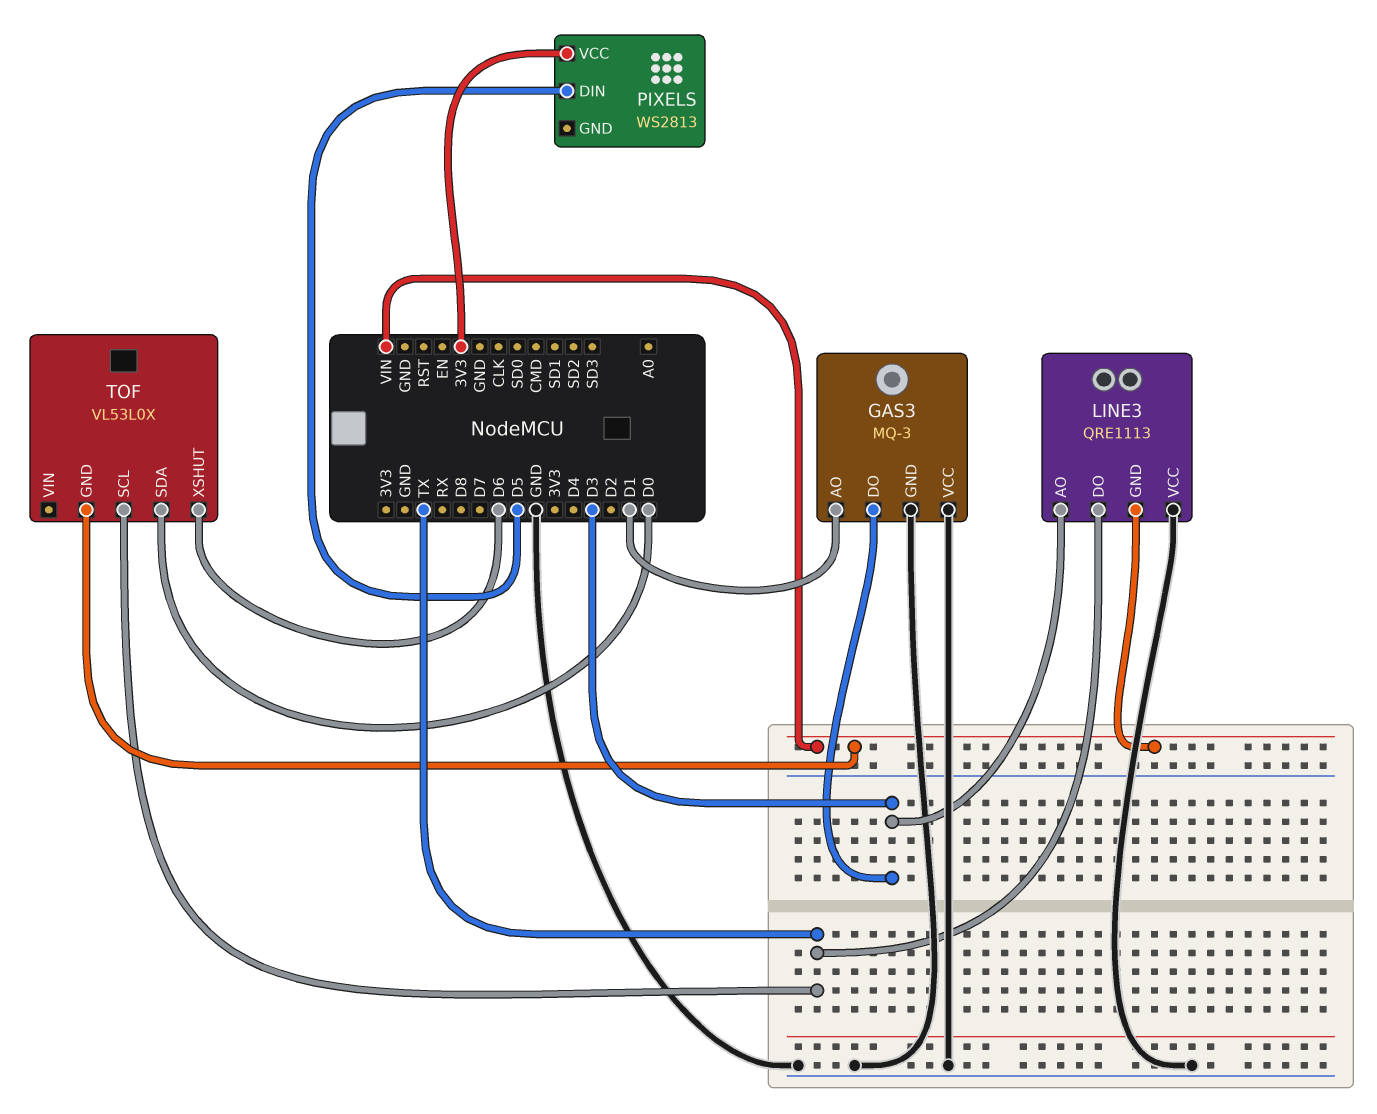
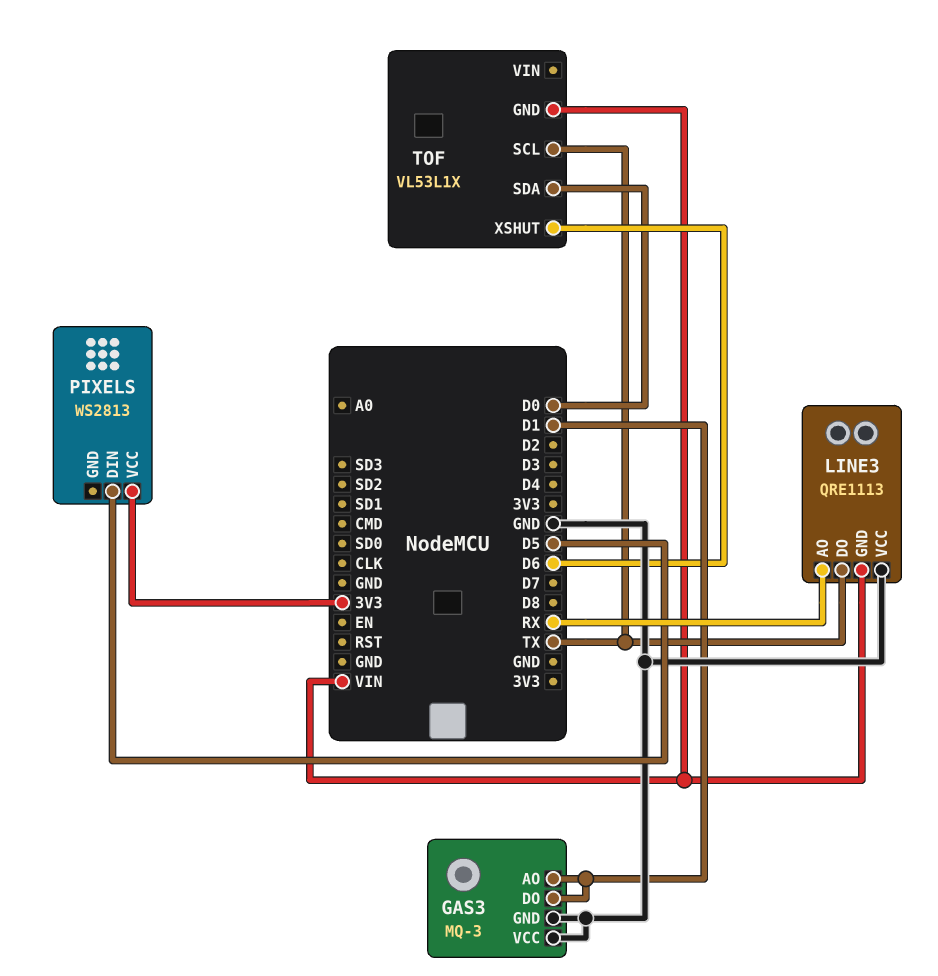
GAS3 pin DO: D3 -> D1
LINE3 pin AO: D3 -> RX
TOF: VL53L0X -> VL53L1X

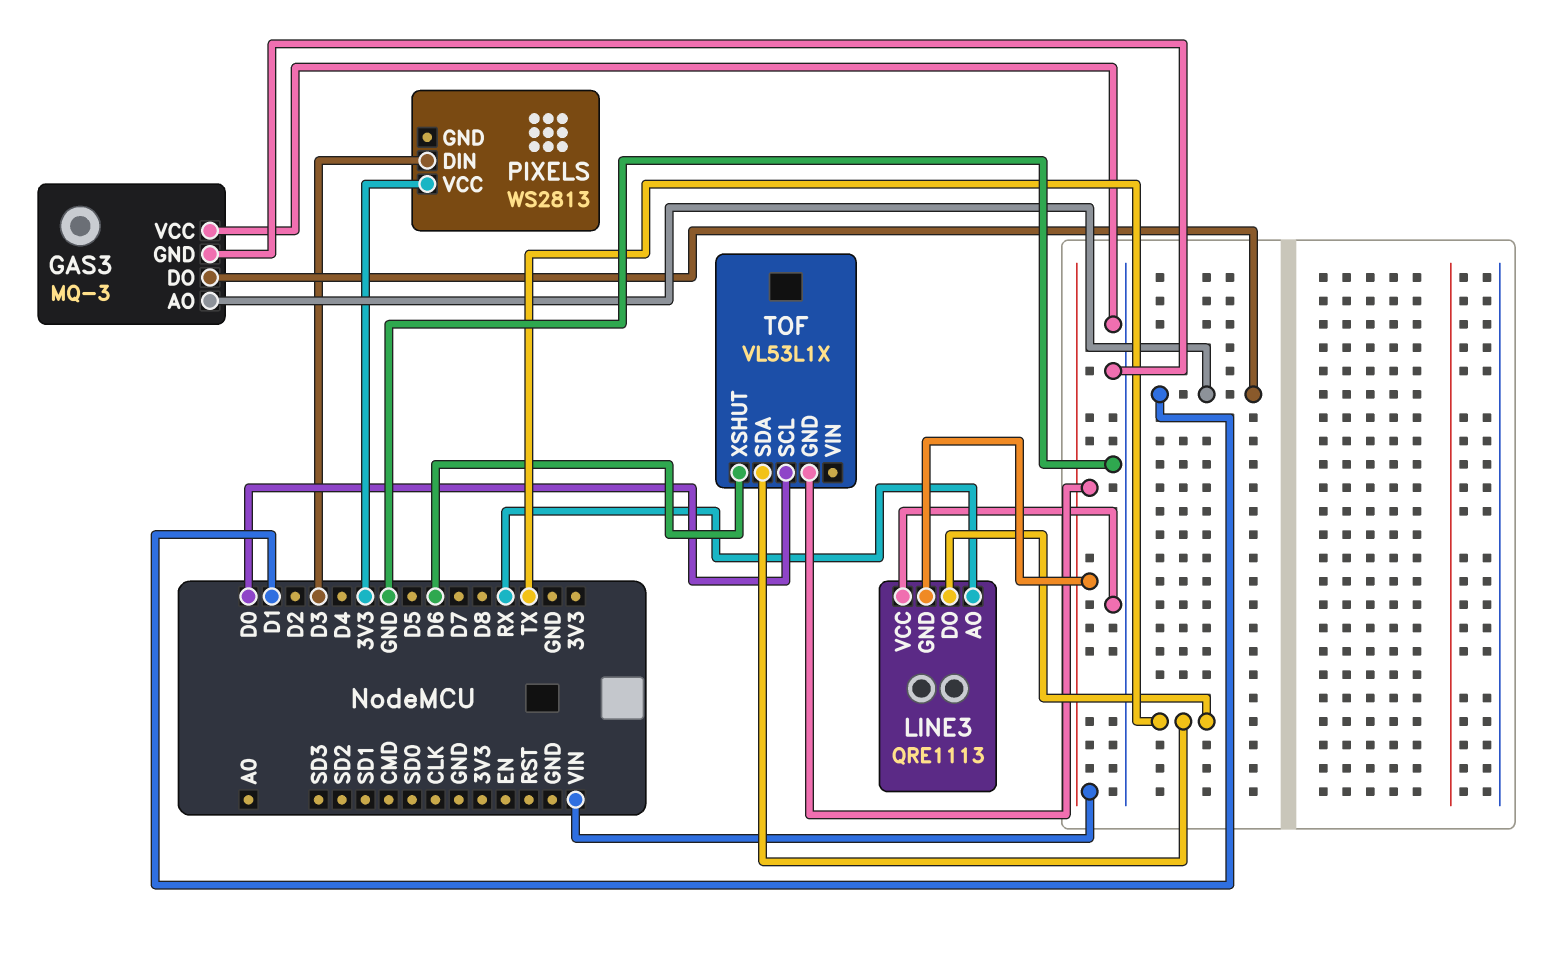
PIXELS pin DIN: D5 -> D3
TOF pin SCL: TX -> D0
TOF pin SDA: D0 -> TX

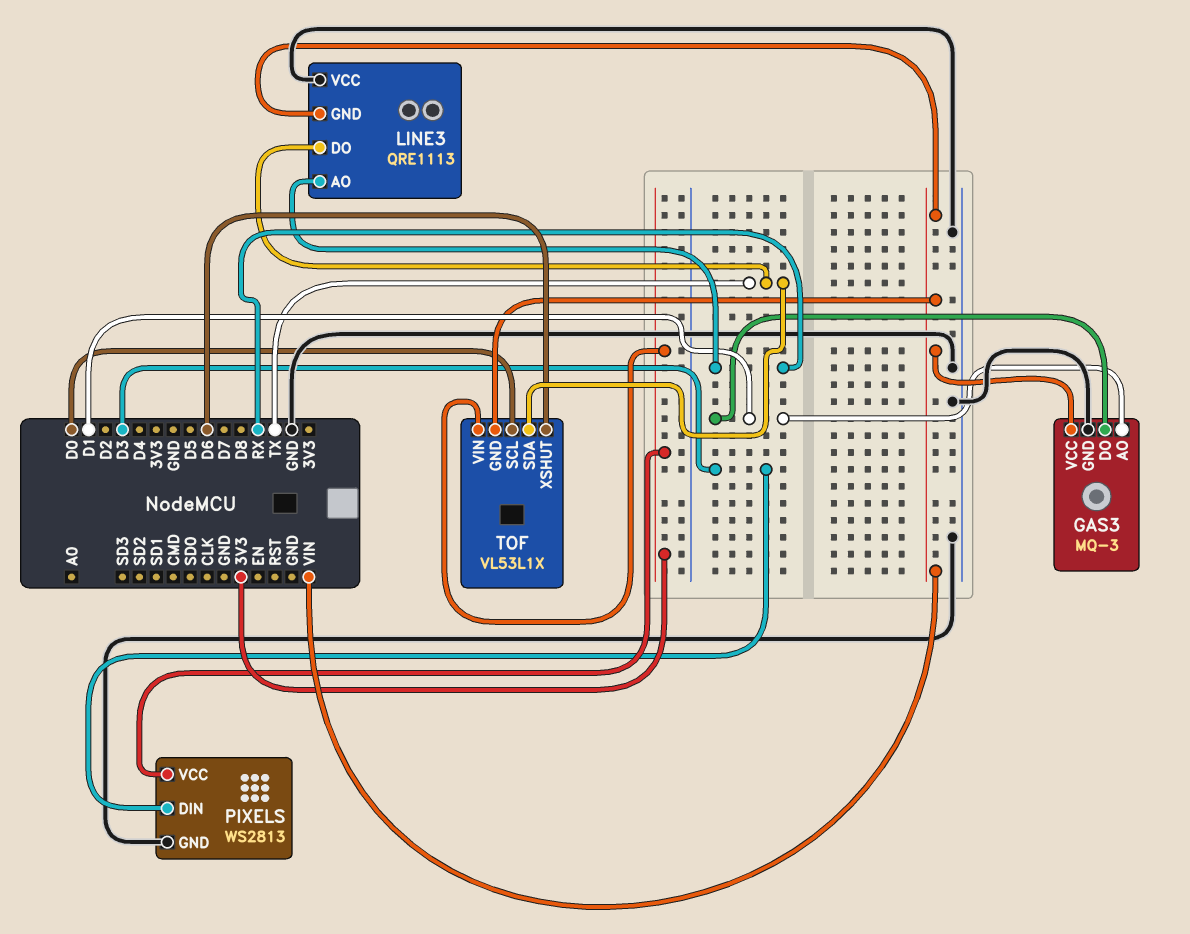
GAS3 pin VCC: GND -> VIN
PIXELS pin GND: none -> GND
TOF pin VIN: none -> 3V3

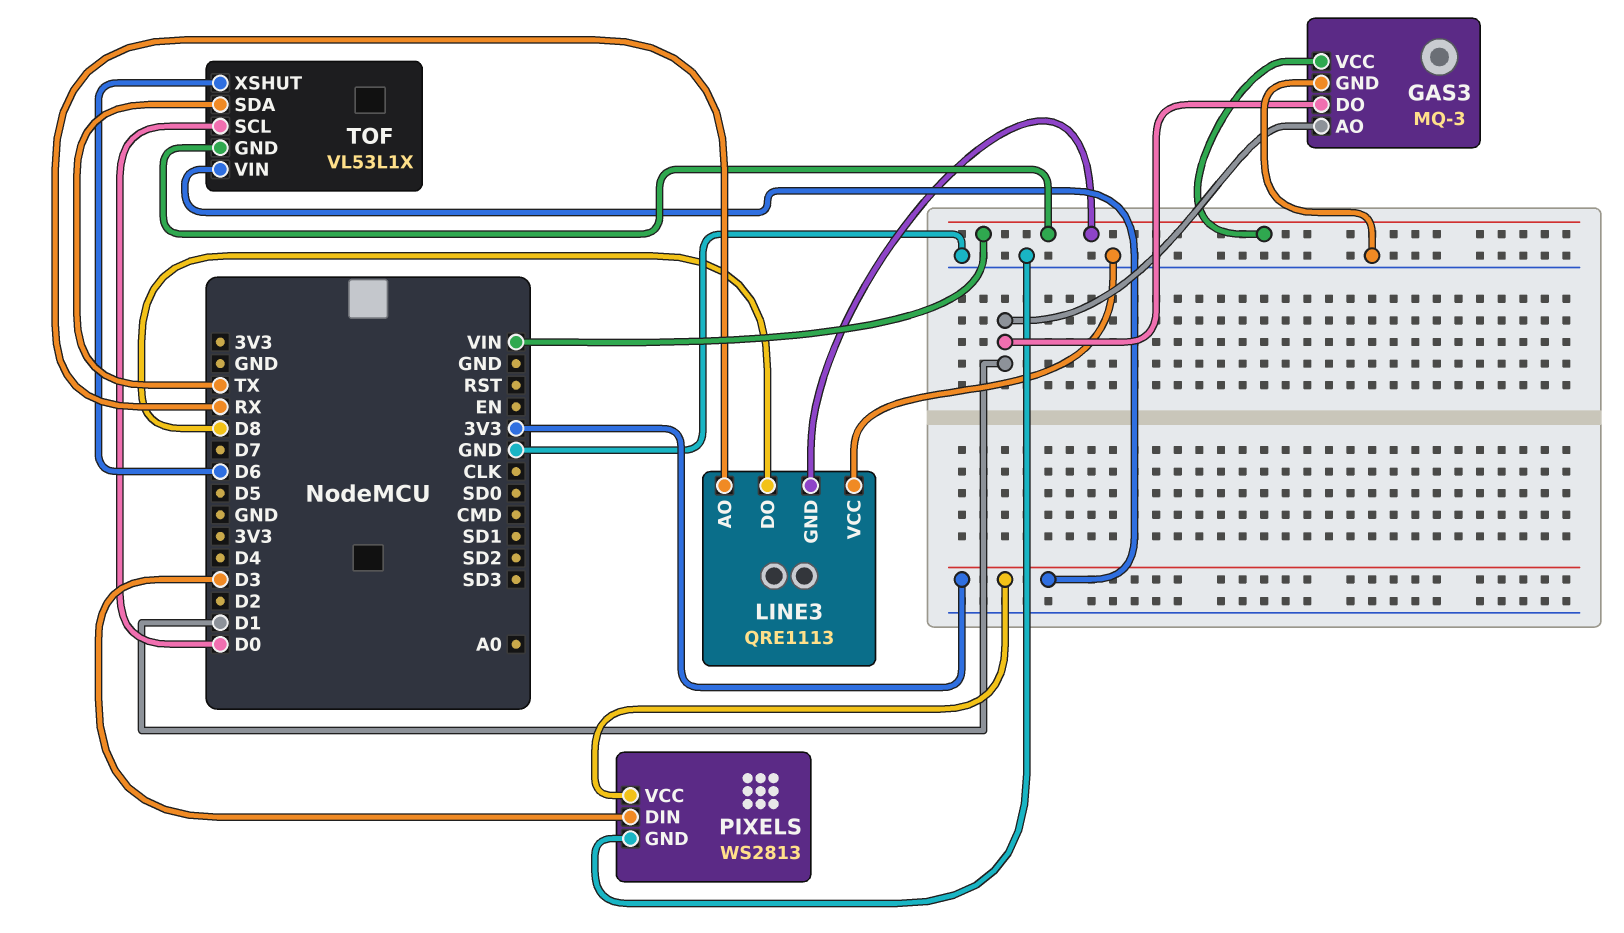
LINE3 pin DO: TX -> D8

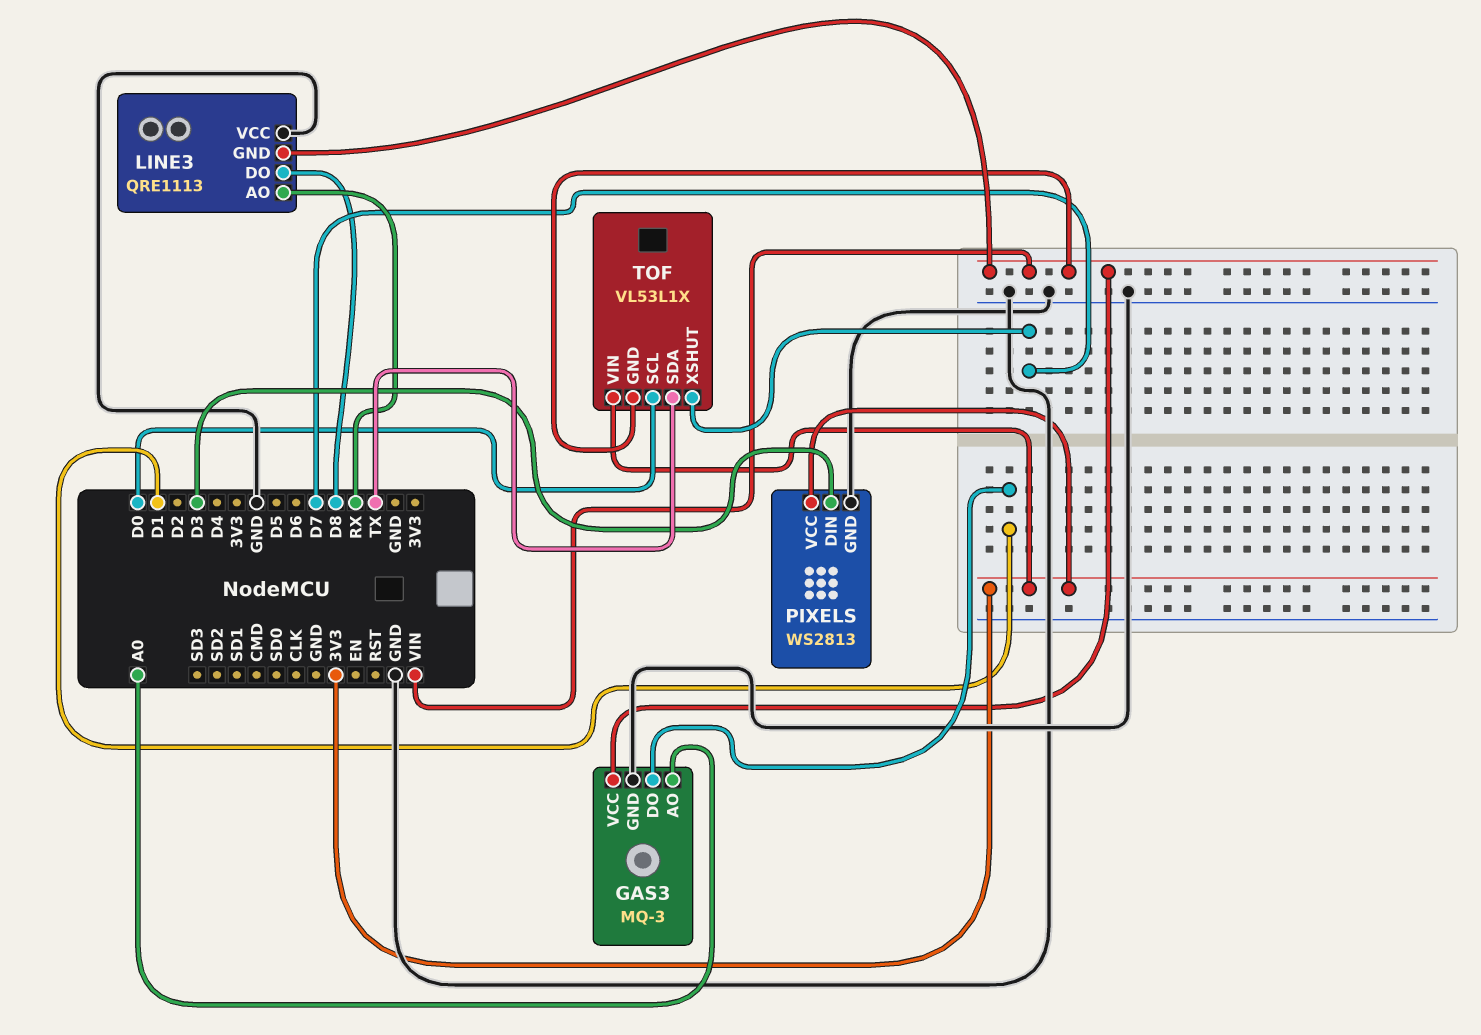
GAS3 pin AO: D1 -> A0
TOF pin XSHUT: D6 -> D7

